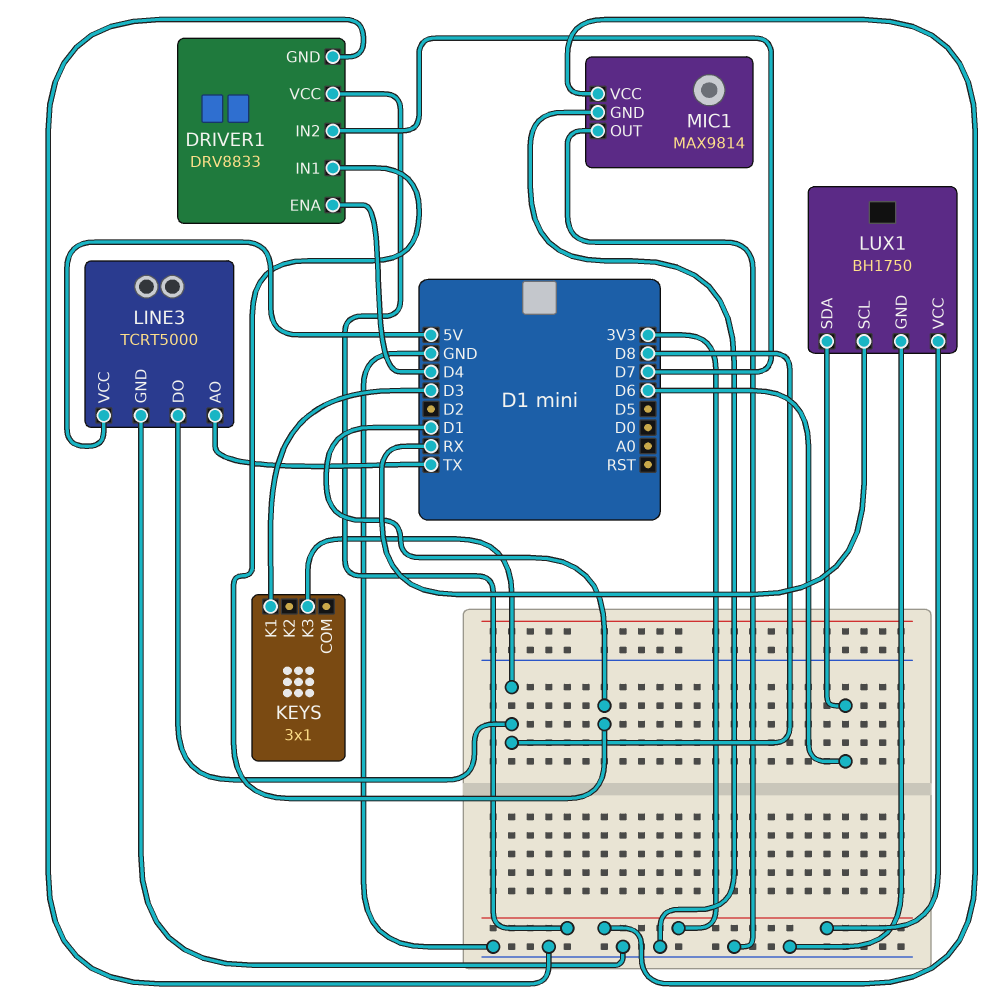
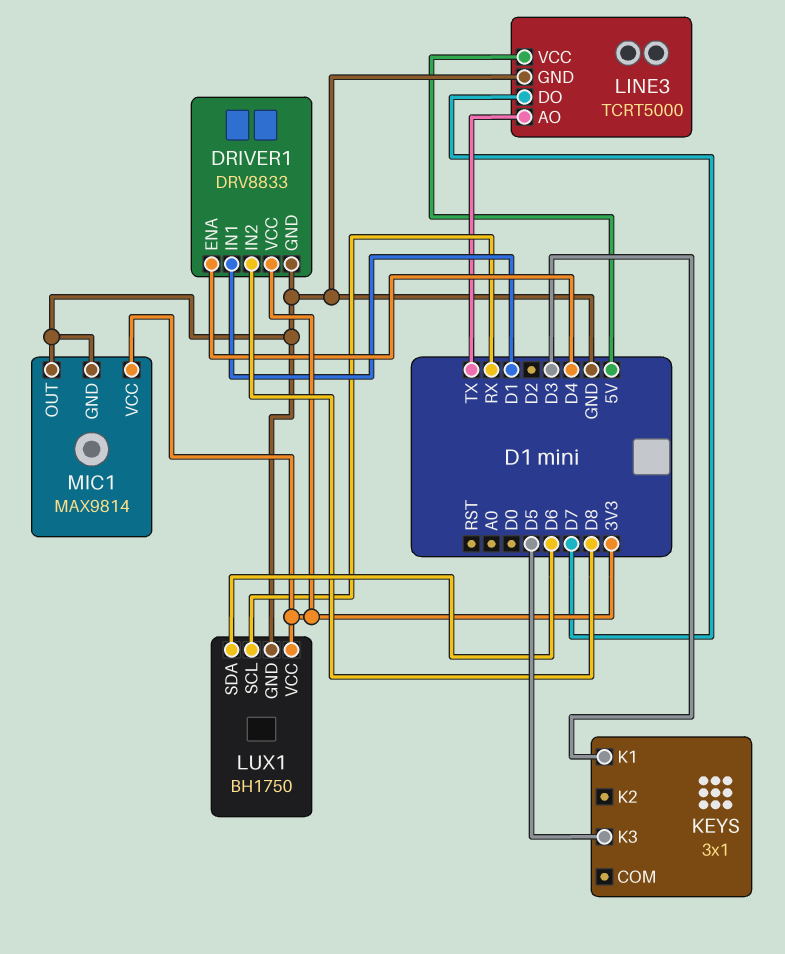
DRIVER1 pin IN2: D7 -> D8
KEYS pin K3: D8 -> D5
LINE3 pin DO: D8 -> D7

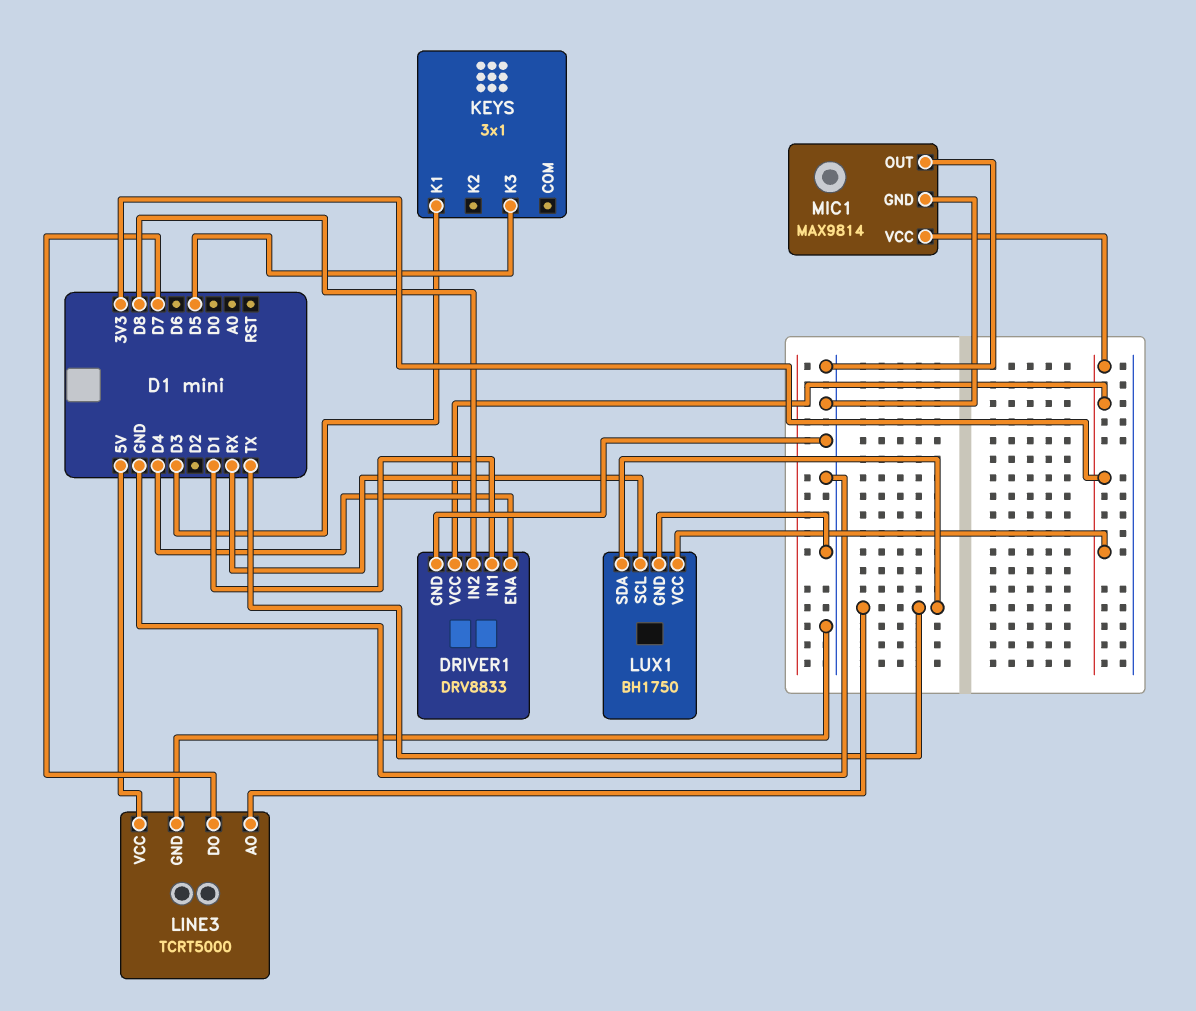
LUX1 pin SDA: D6 -> TX

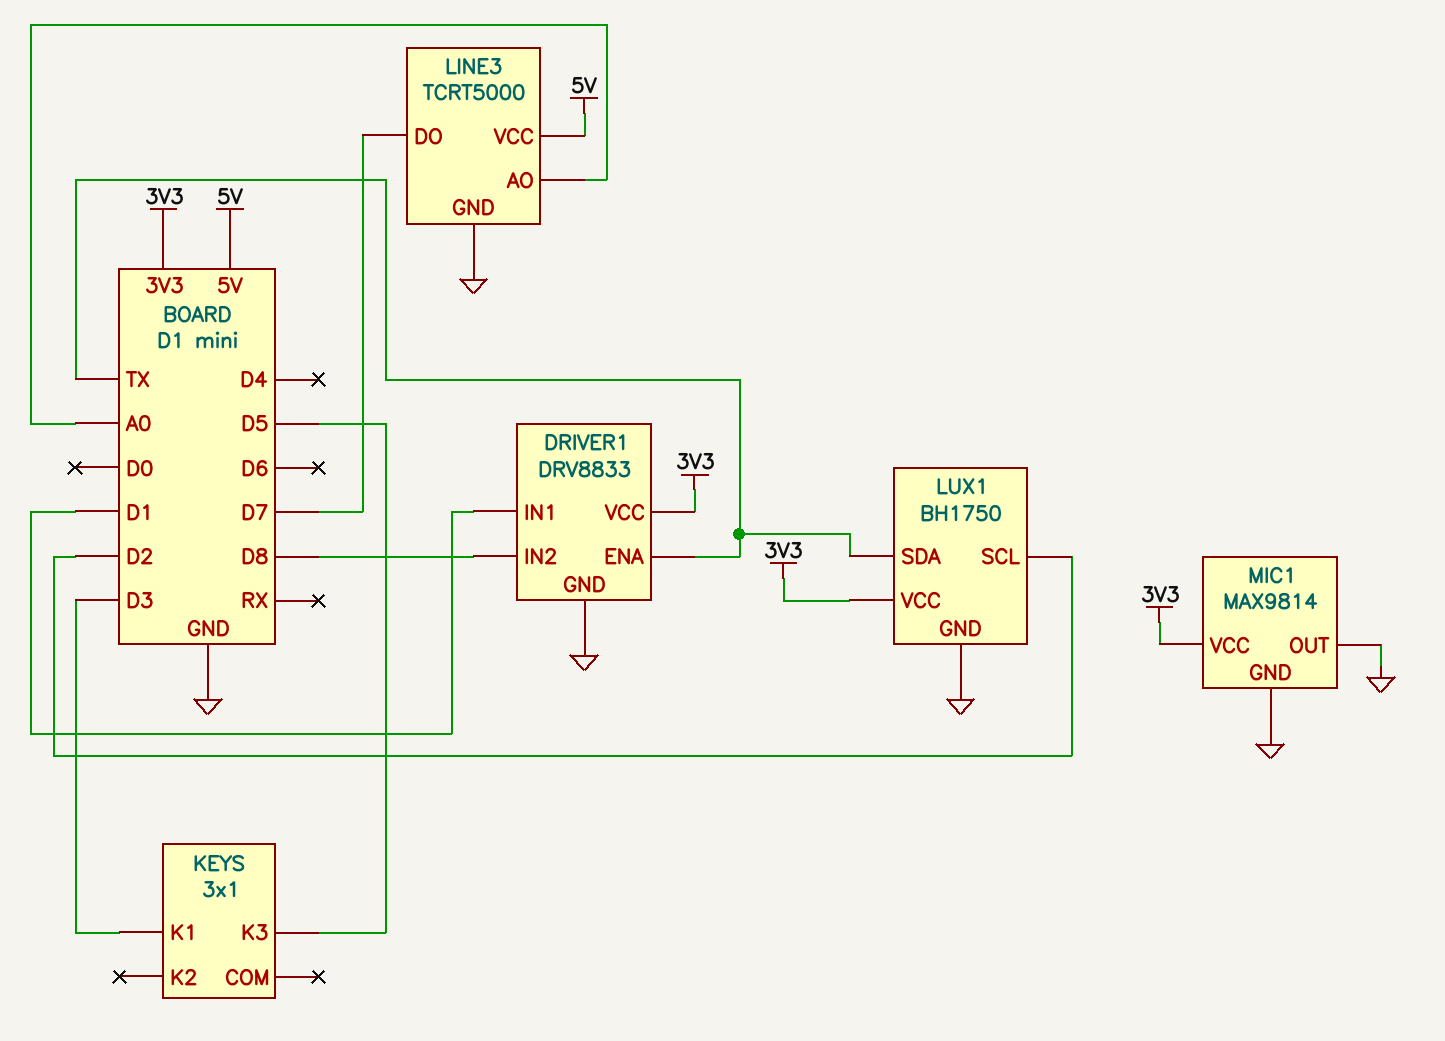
DRIVER1 pin ENA: D4 -> TX
LINE3 pin AO: TX -> A0
LUX1 pin SCL: RX -> D2

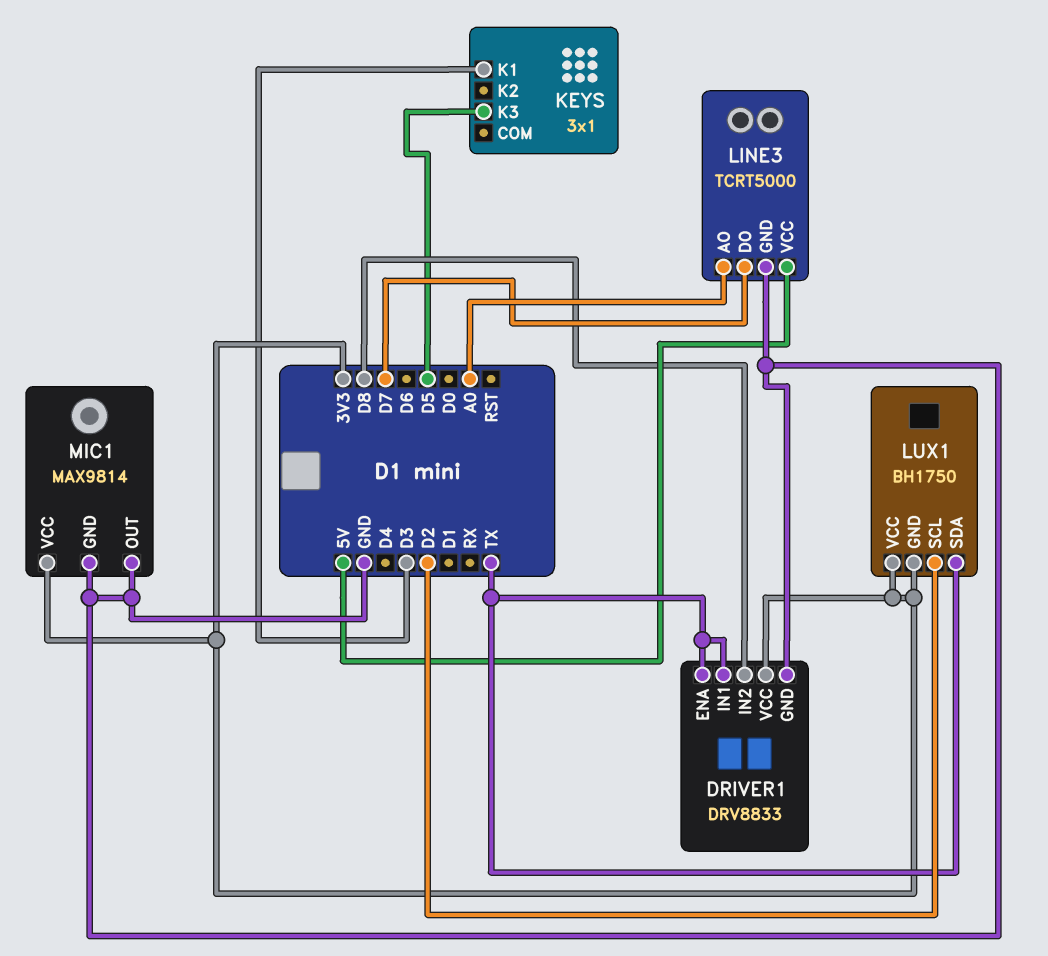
DRIVER1 pin IN1: D1 -> TX
LUX1 pin GND: GND -> 3V3

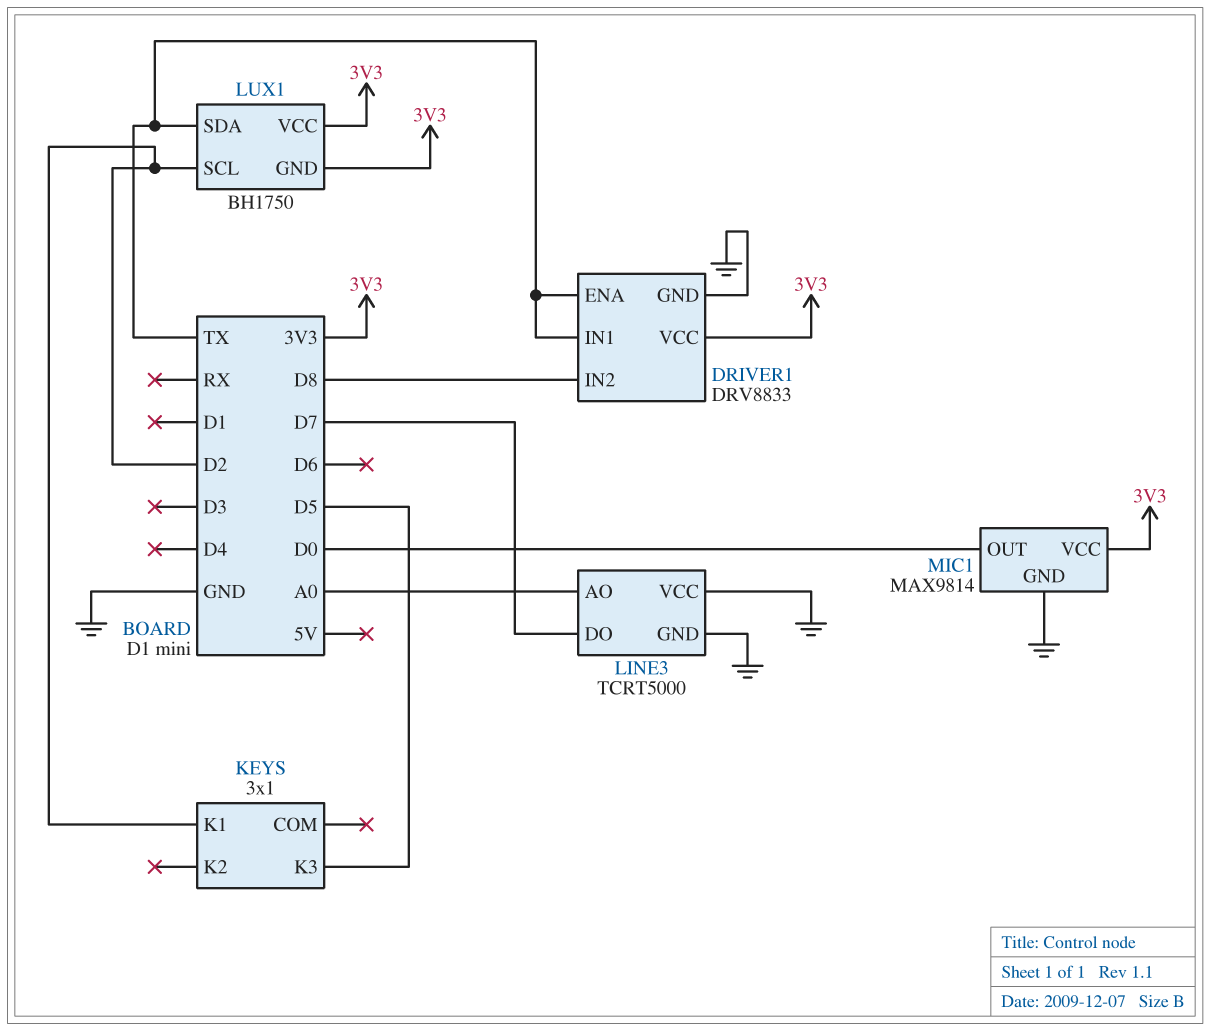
KEYS pin K1: D3 -> D2
LINE3 pin VCC: 5V -> GND
MIC1 pin OUT: GND -> D0

